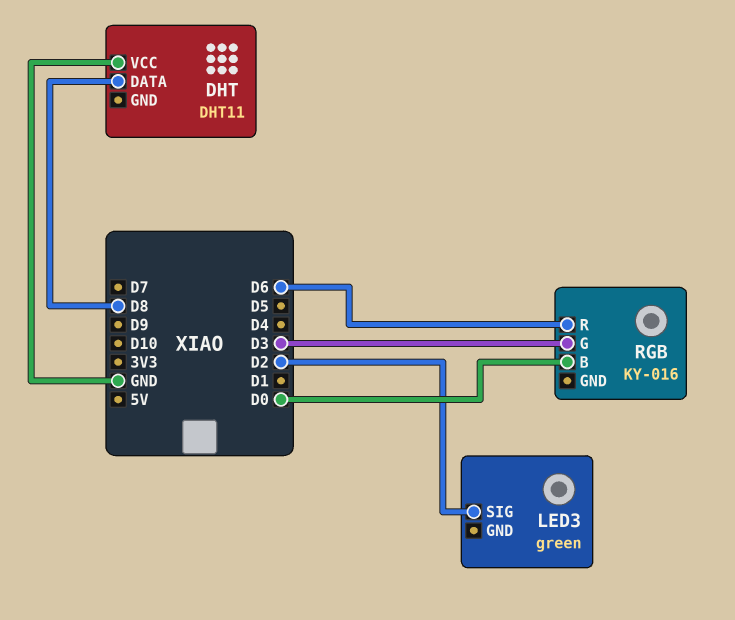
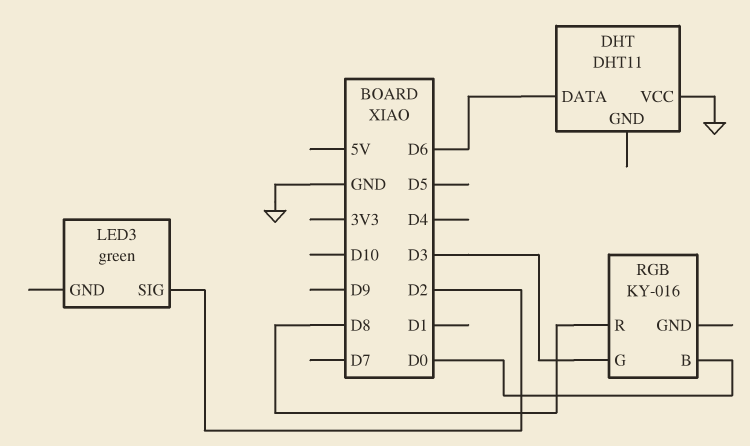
DHT pin DATA: D8 -> D6
RGB pin R: D6 -> D8

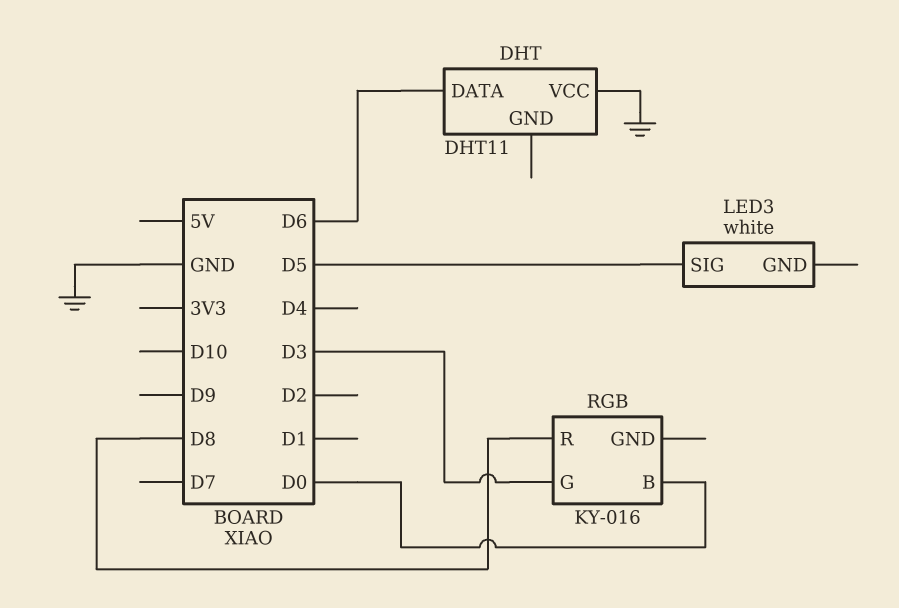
LED3: green -> white
LED3 pin SIG: D2 -> D5

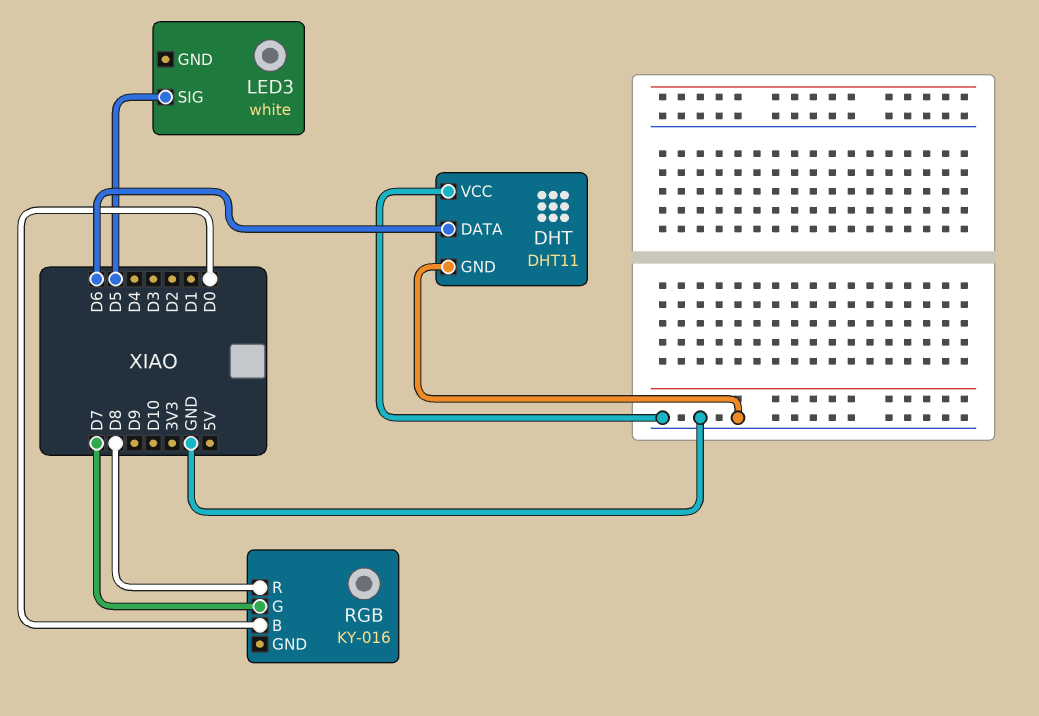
DHT pin GND: none -> GND
RGB pin G: D3 -> D7

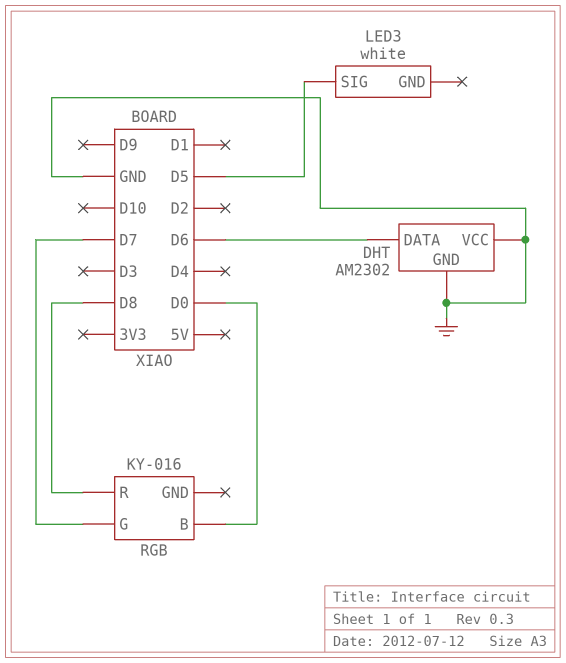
DHT: DHT11 -> AM2302

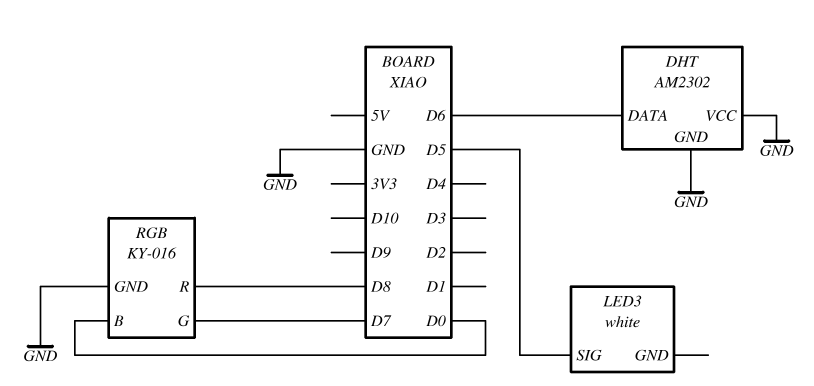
RGB pin GND: none -> GND

